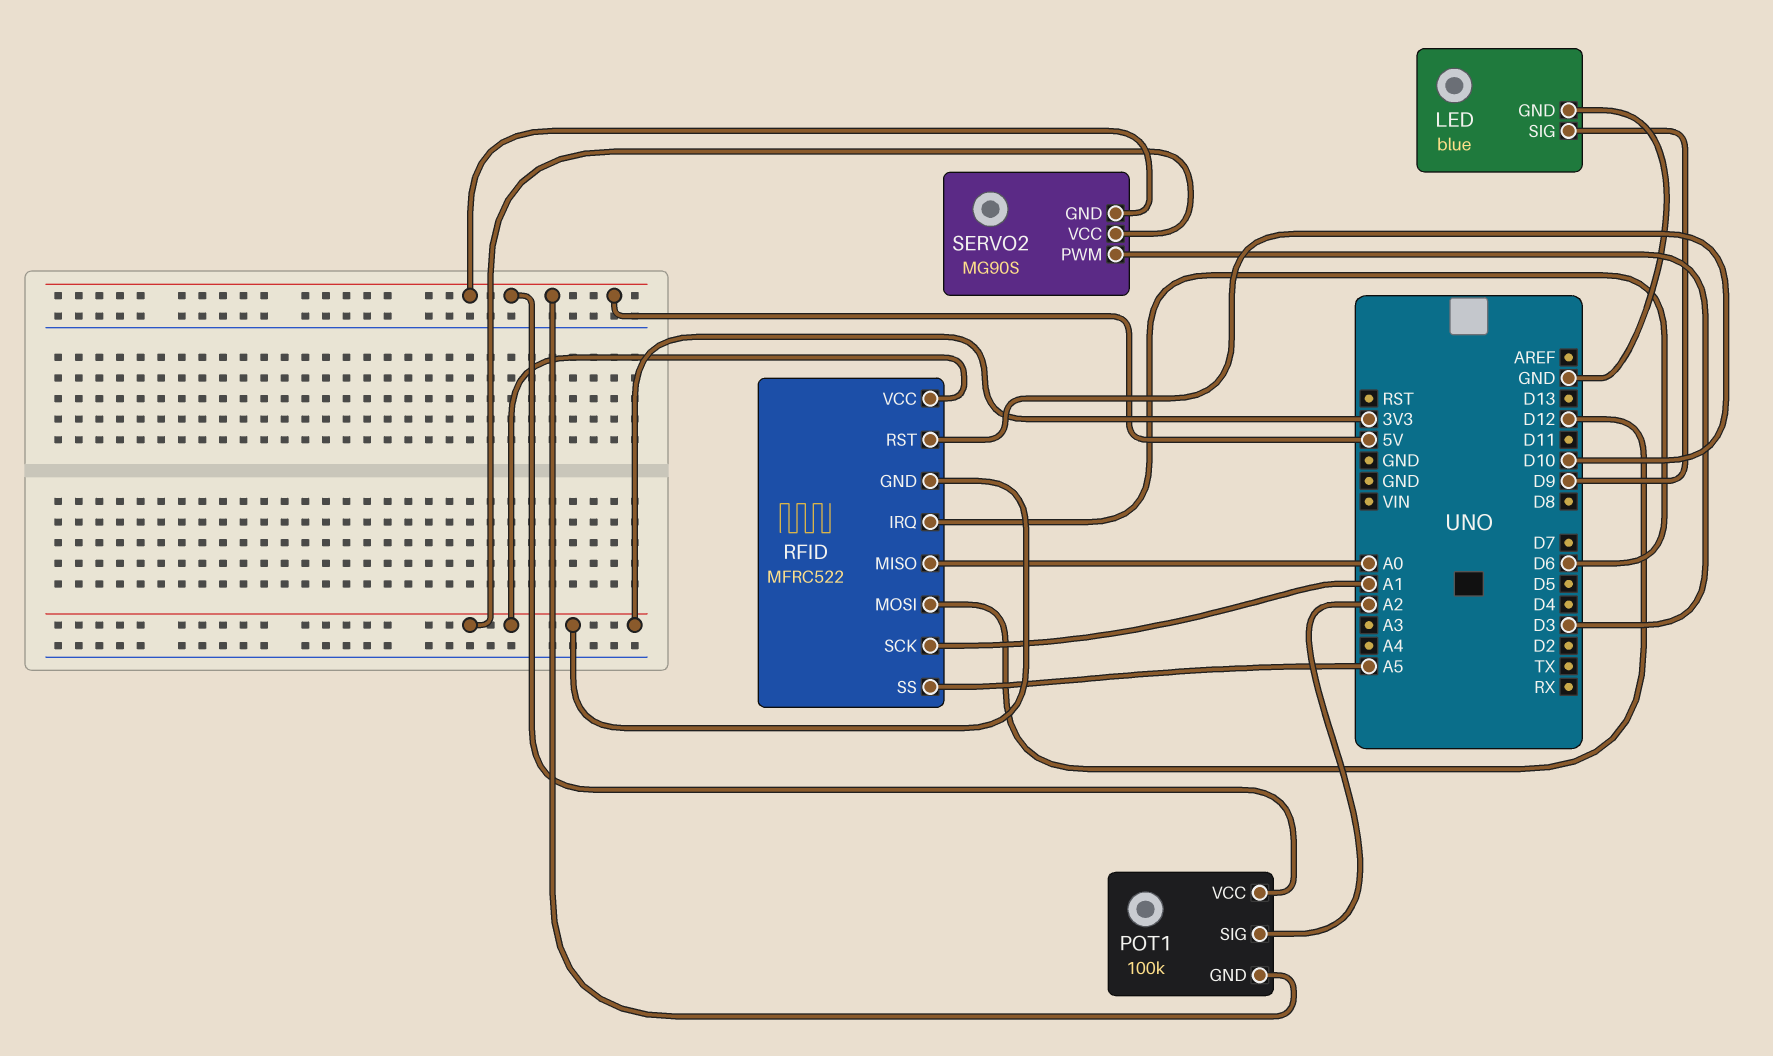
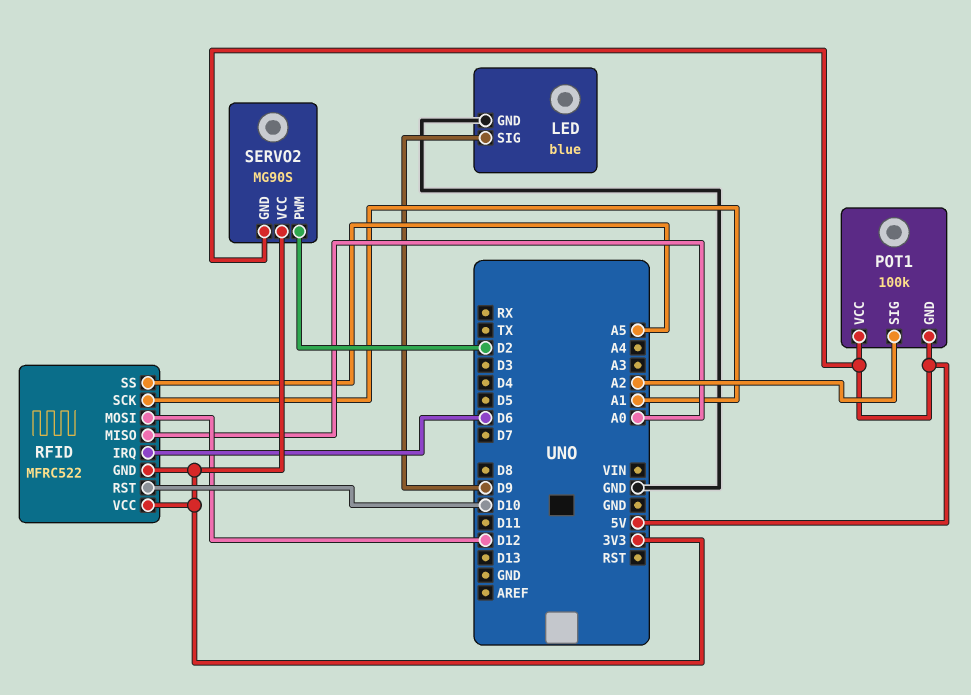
SERVO2 pin PWM: D3 -> D2

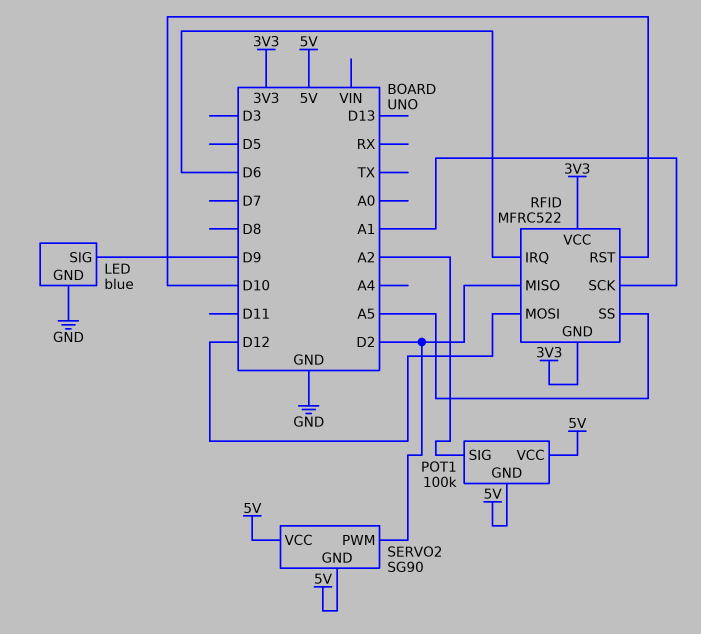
RFID pin MISO: A0 -> D2
SERVO2: MG90S -> SG90
SERVO2 pin VCC: 3V3 -> 5V

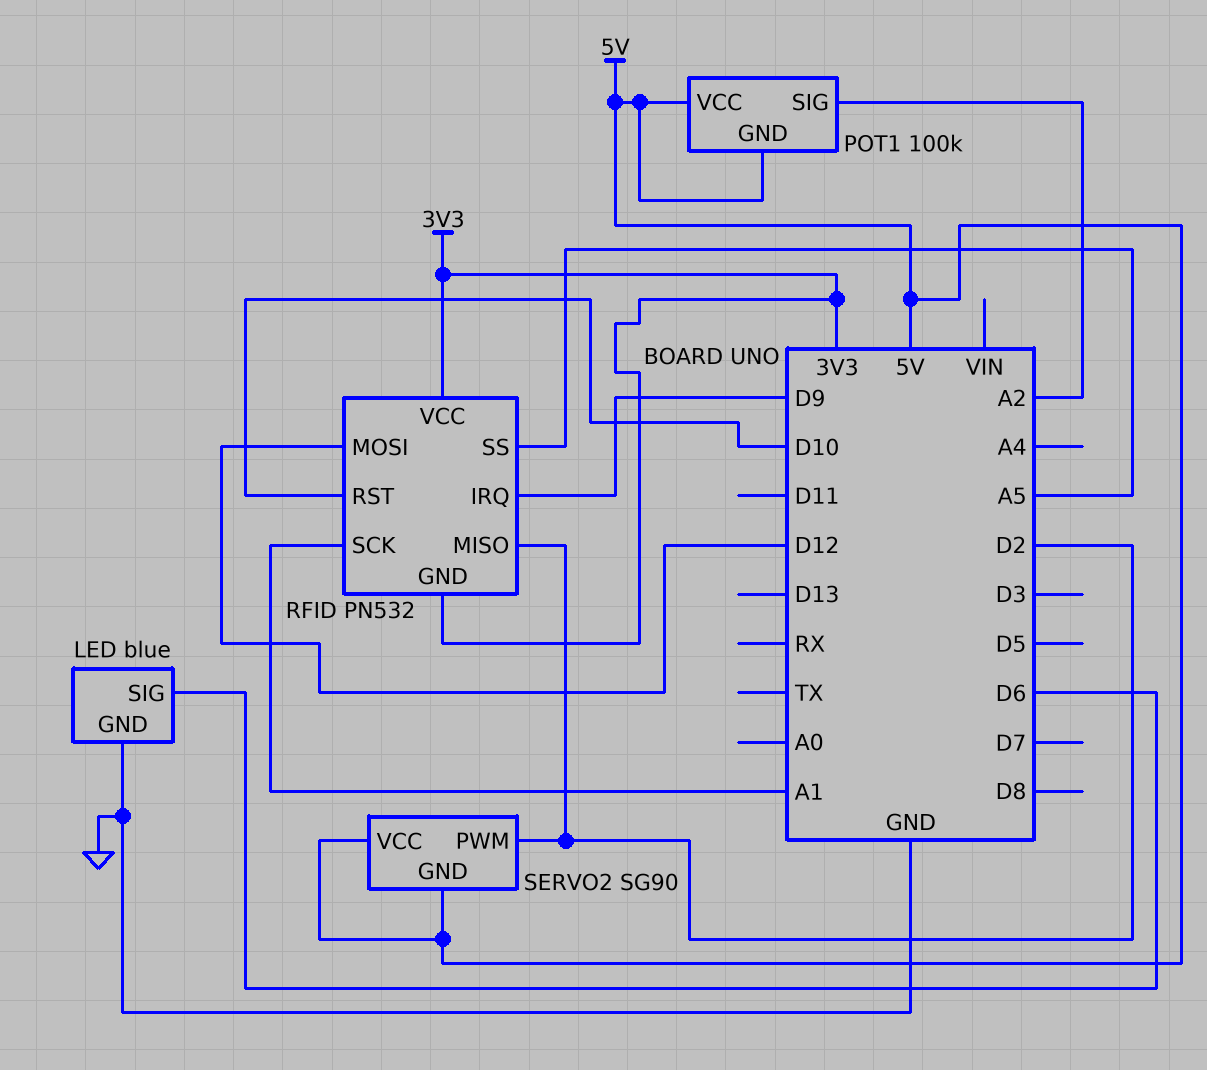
LED pin SIG: D9 -> D6
RFID: MFRC522 -> PN532
RFID pin IRQ: D6 -> D9

